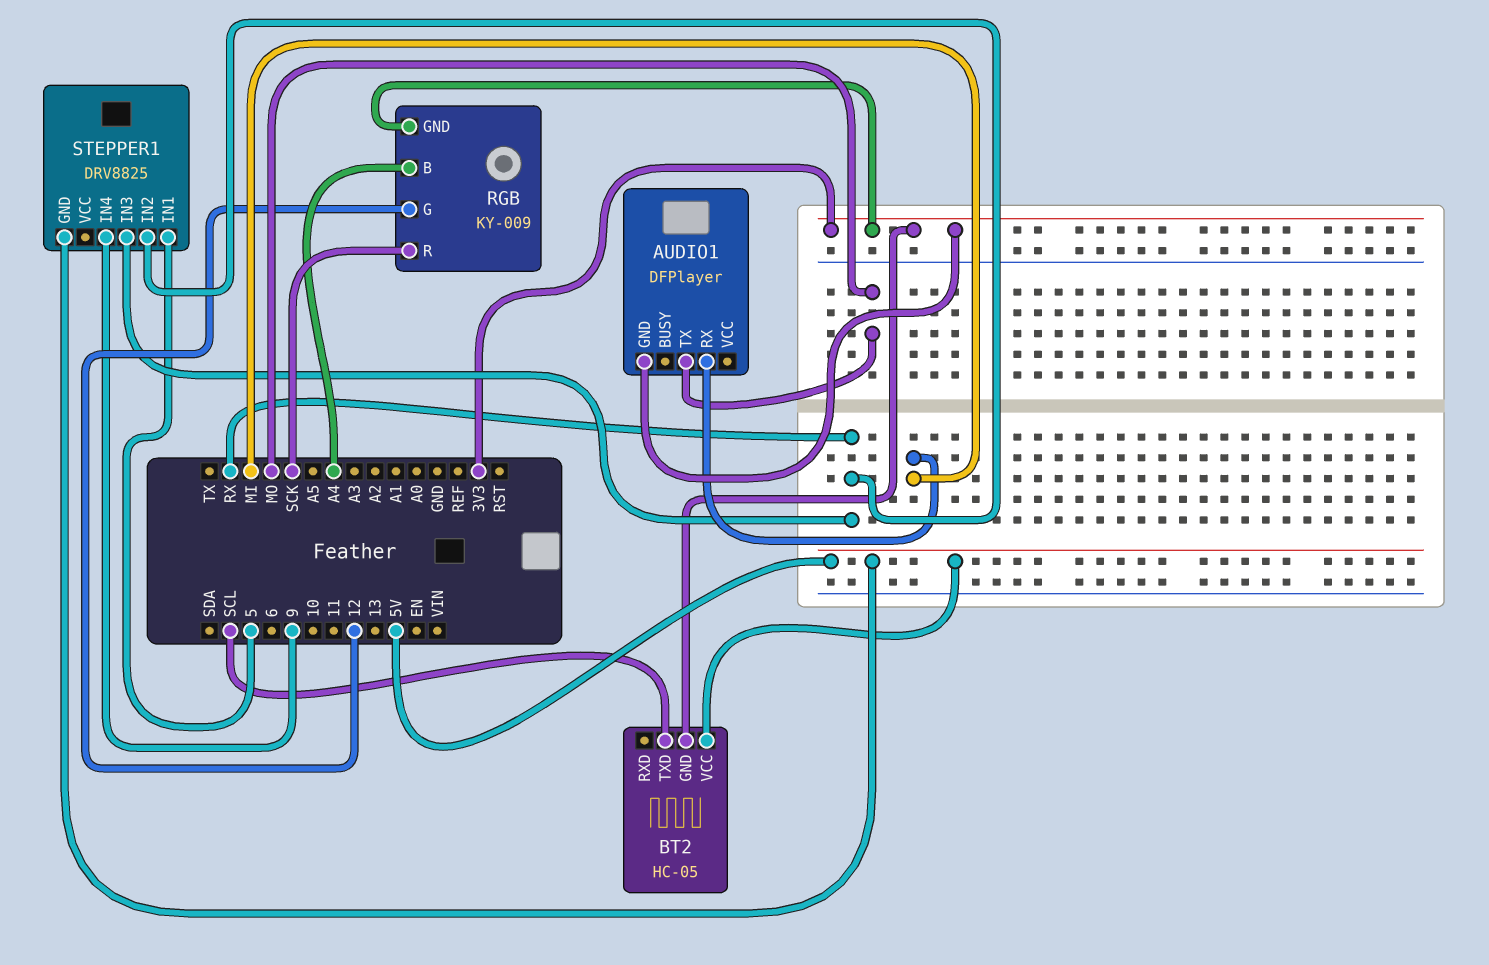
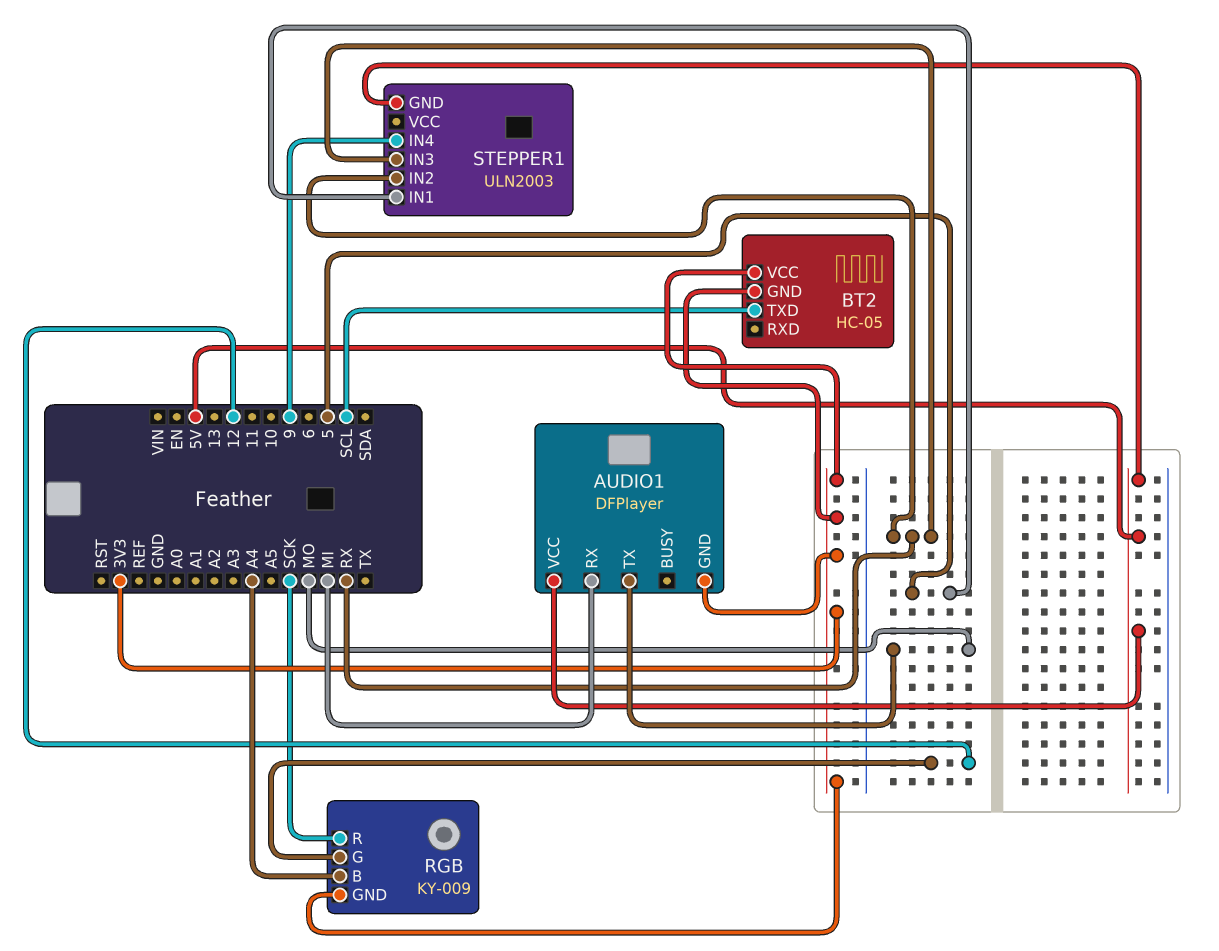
AUDIO1 pin VCC: none -> 5V
BT2 pin VCC: 5V -> 3V3
STEPPER1: DRV8825 -> ULN2003

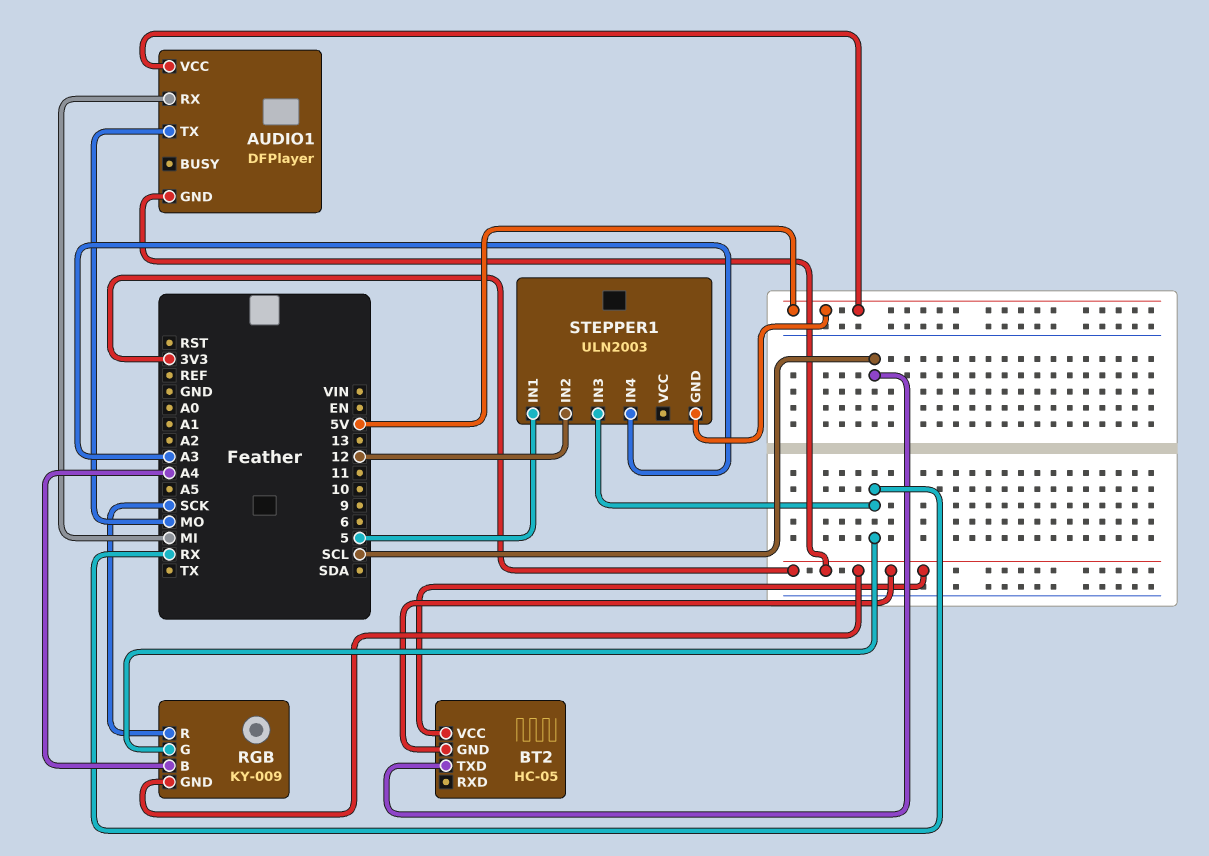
RGB pin G: 12 -> RX
STEPPER1 pin IN2: RX -> 12
STEPPER1 pin IN4: 9 -> A3

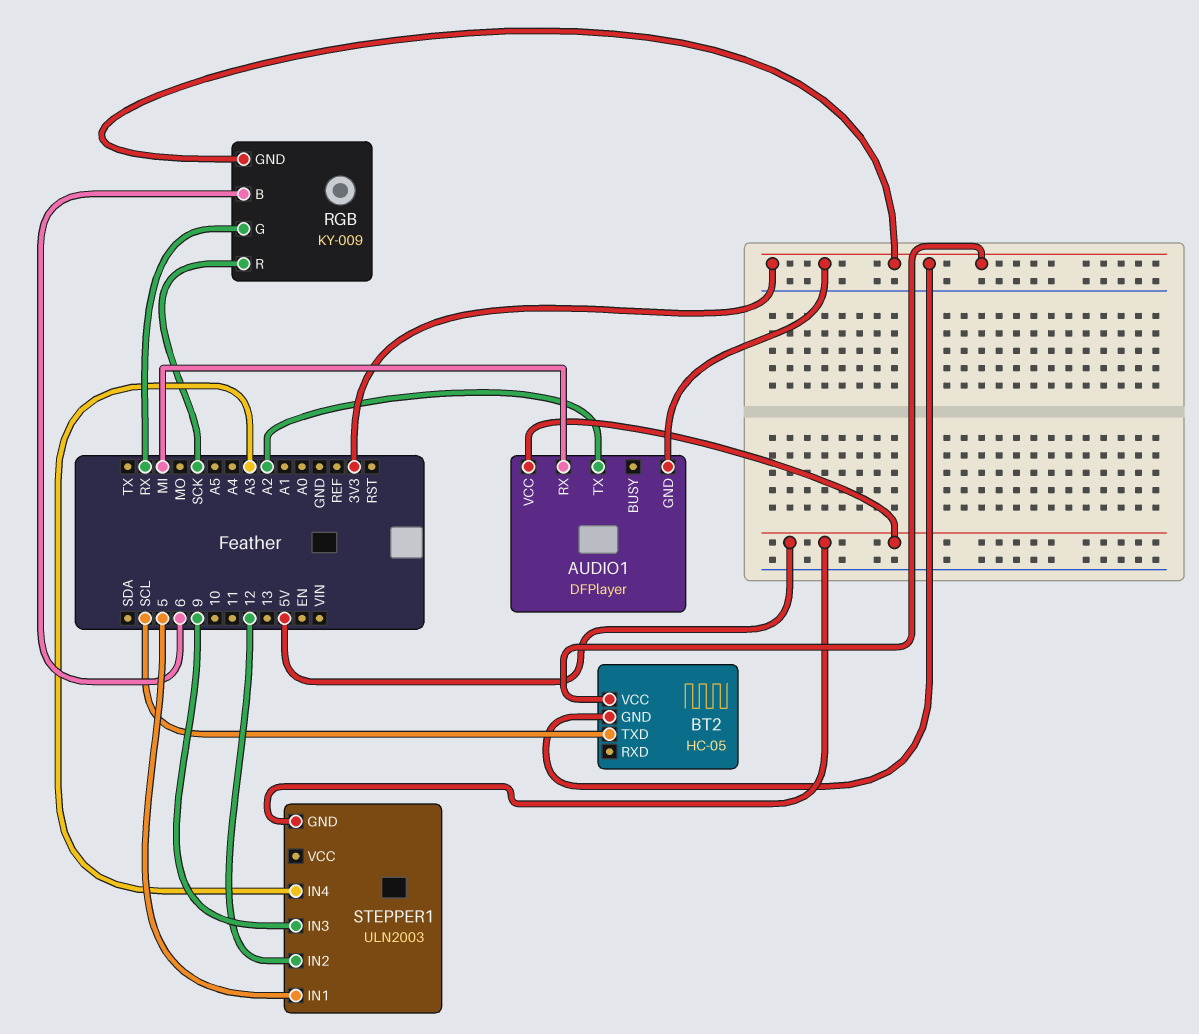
AUDIO1 pin TX: MO -> A2
RGB pin B: A4 -> 6
STEPPER1 pin IN3: RX -> 9

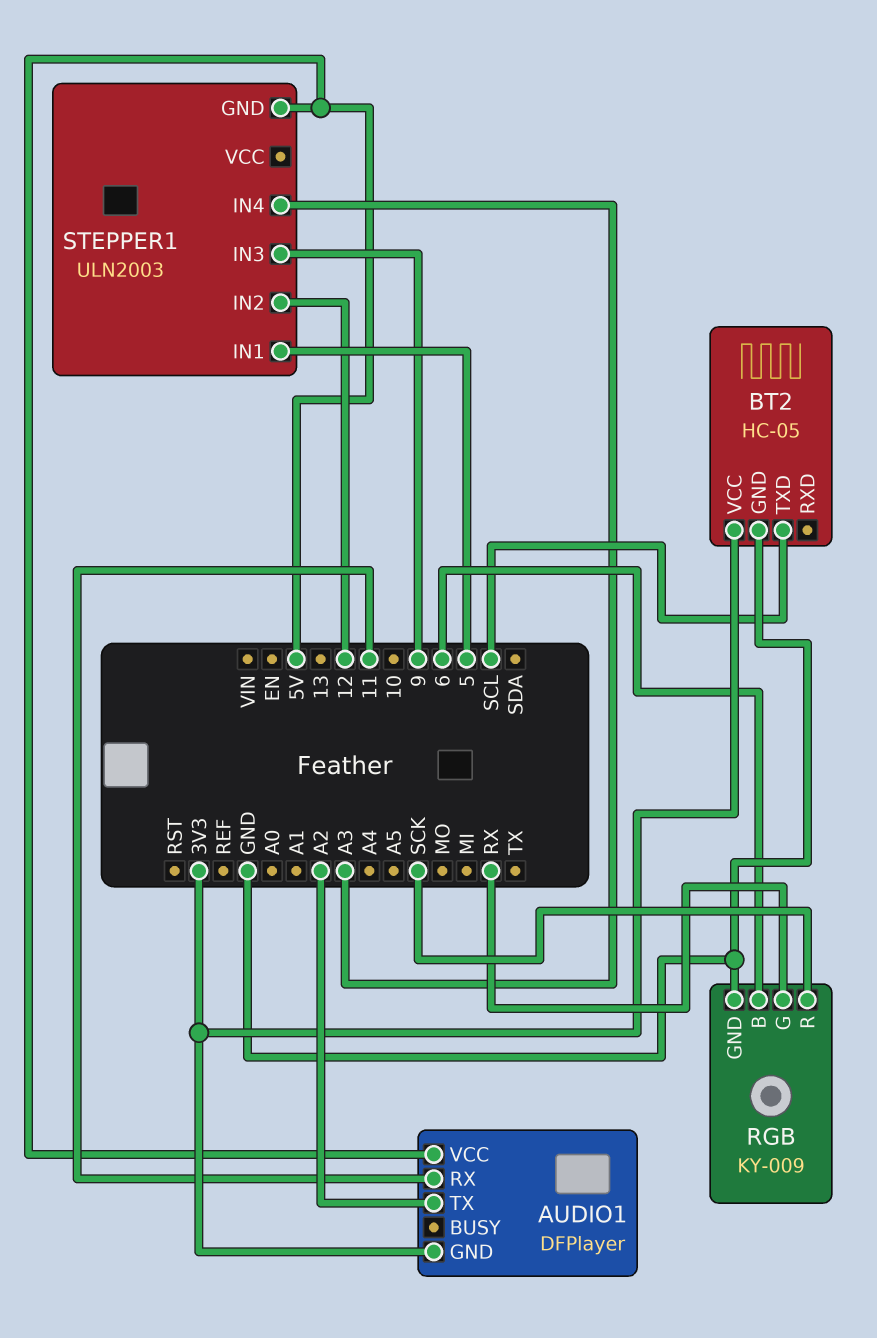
AUDIO1 pin RX: MI -> 11
BT2 pin GND: 3V3 -> GND
RGB pin GND: 3V3 -> GND

